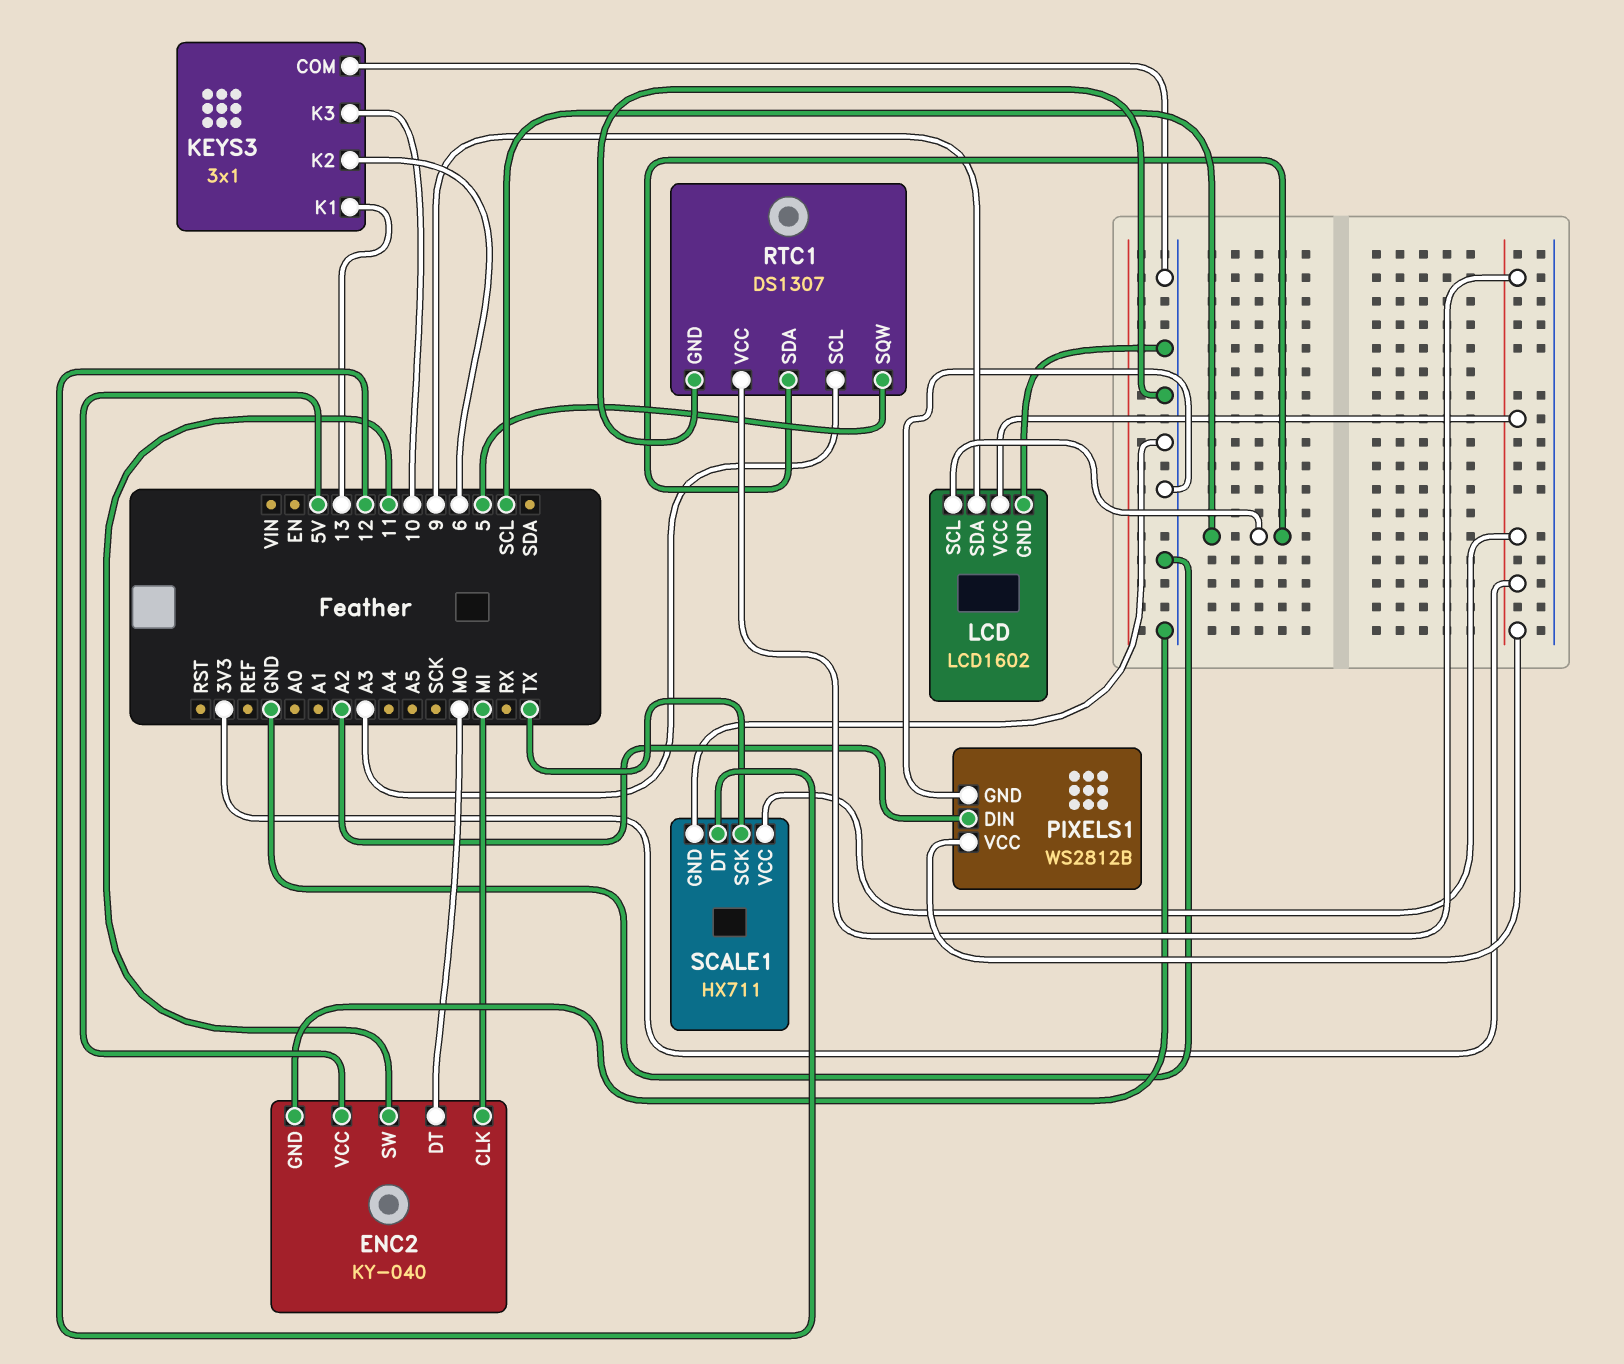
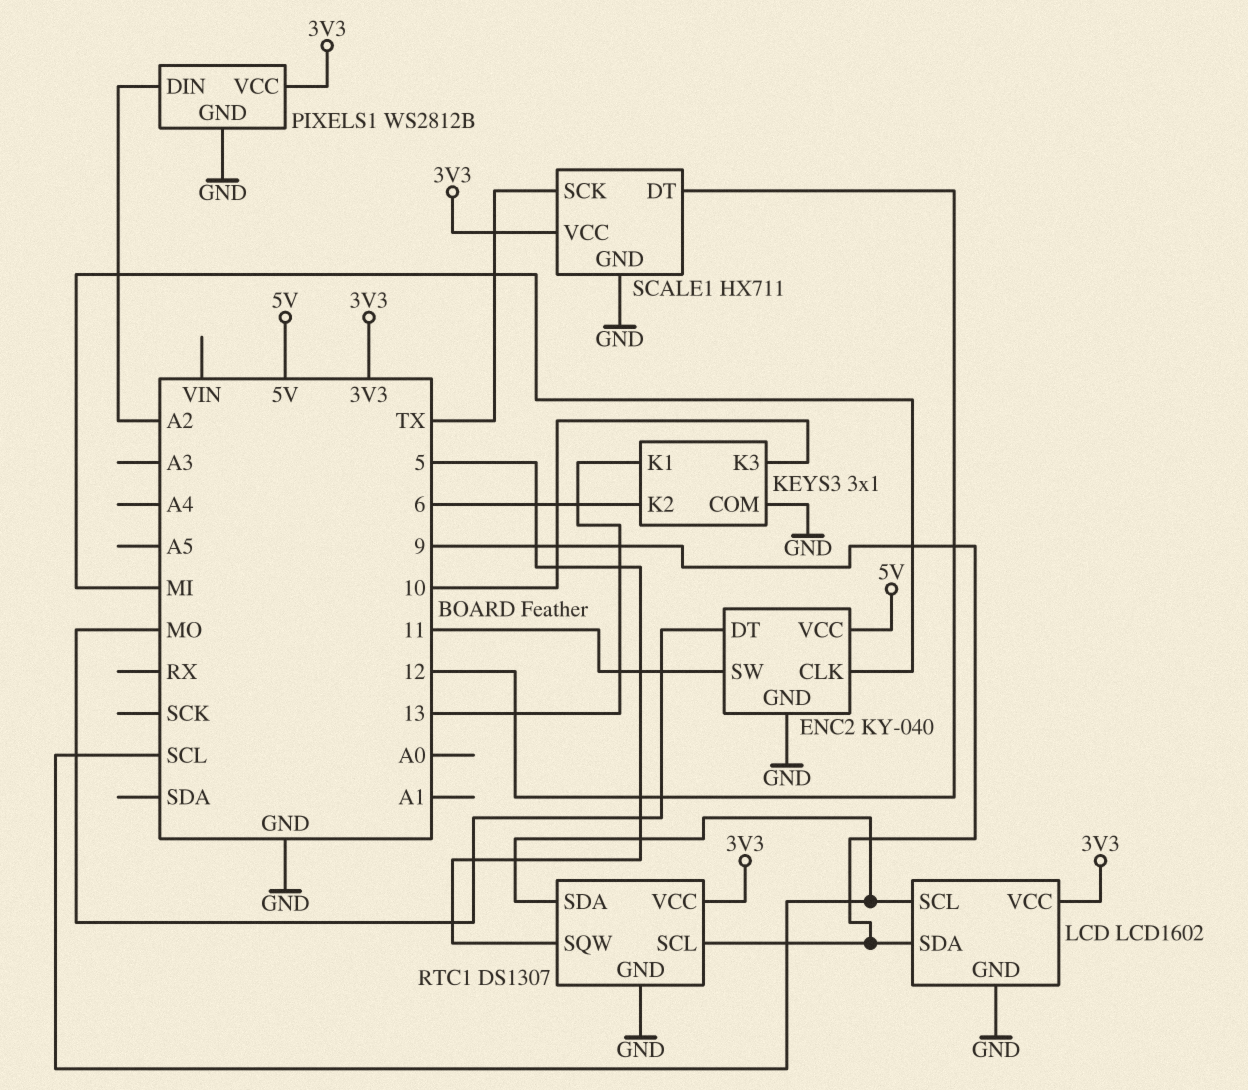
RTC1 pin SCL: A3 -> 9

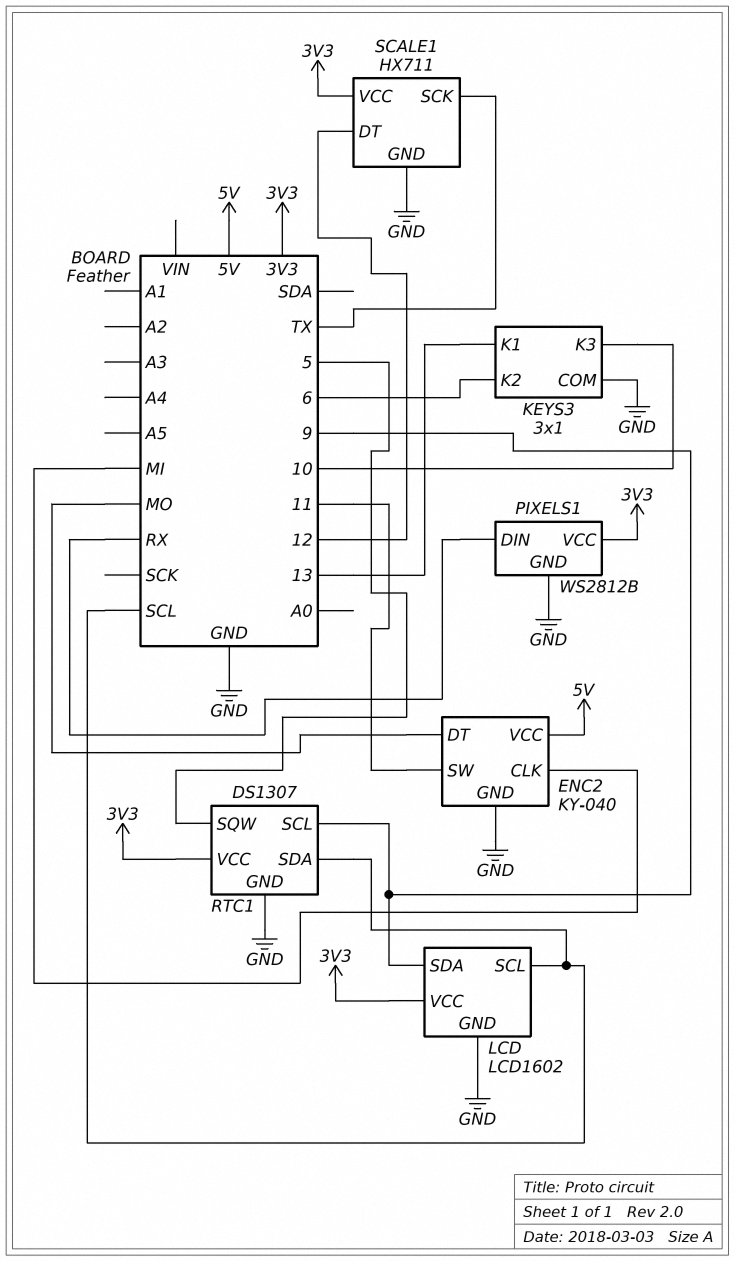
PIXELS1 pin DIN: A2 -> RX

